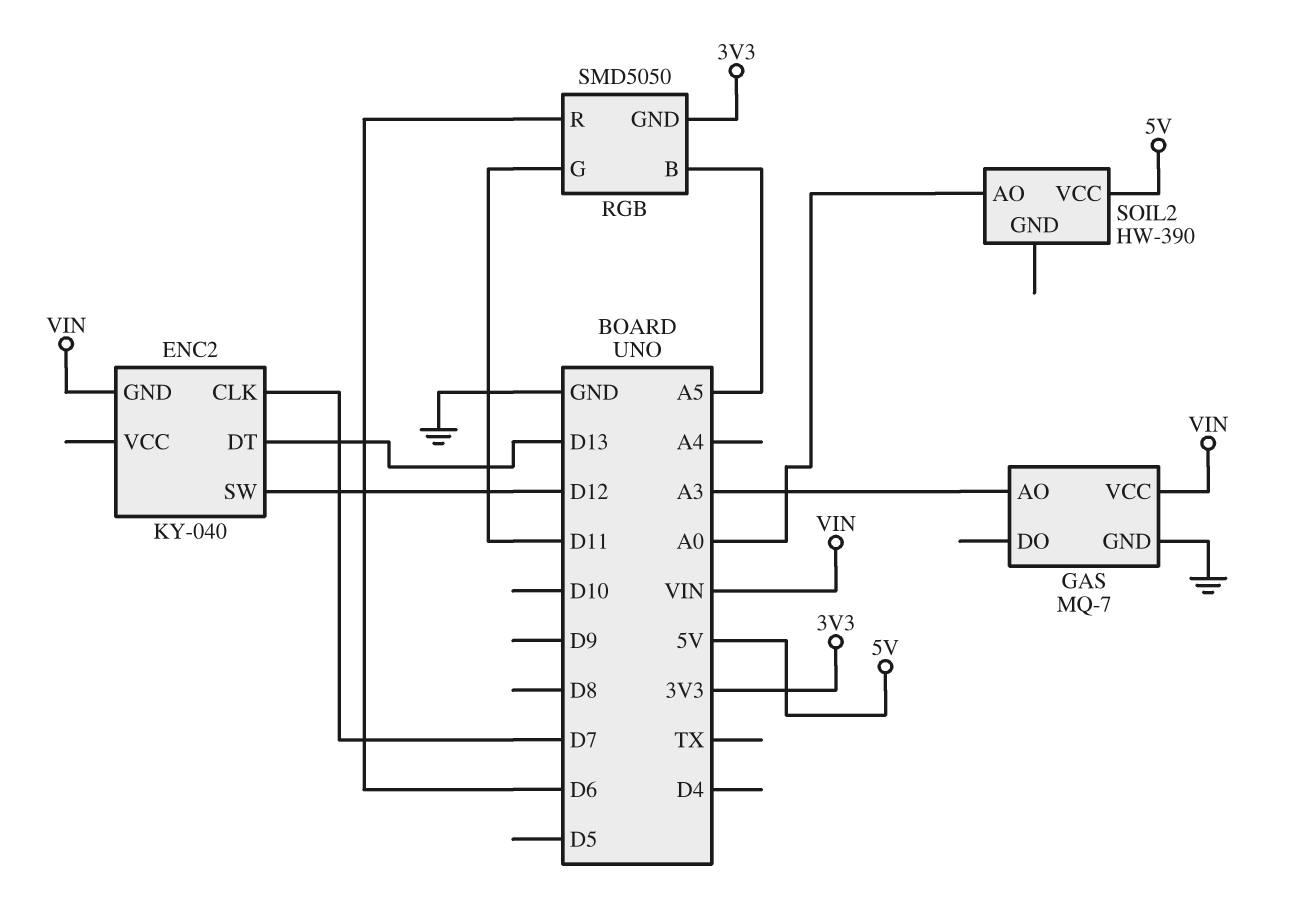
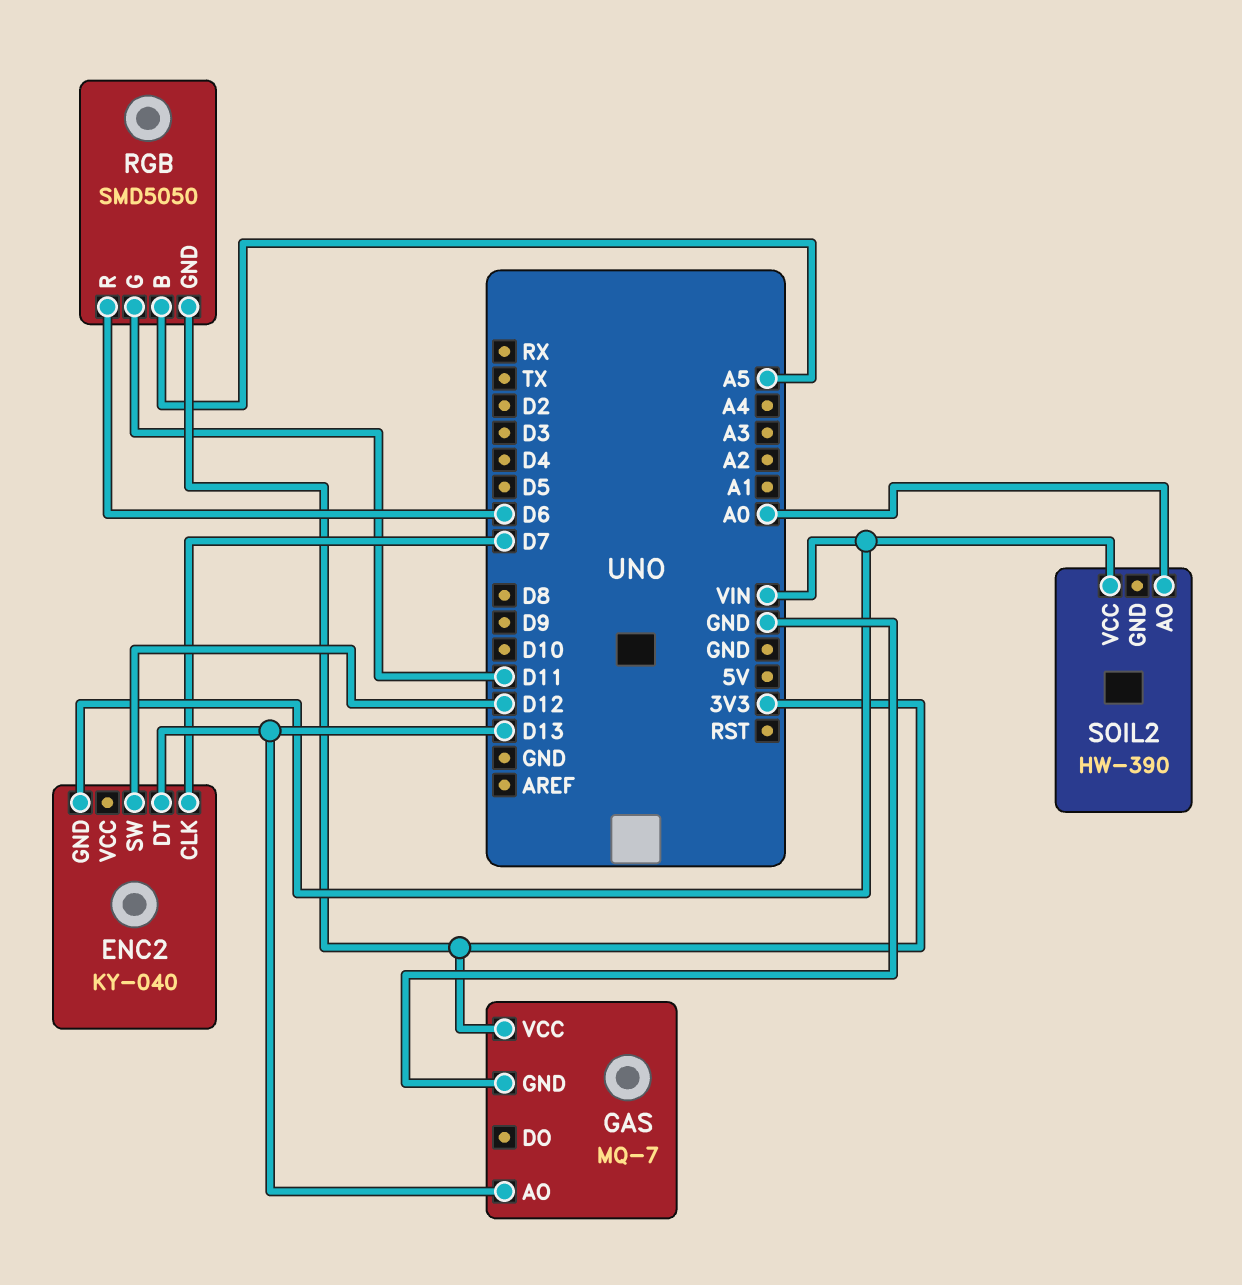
GAS pin AO: A3 -> D13
GAS pin VCC: VIN -> 3V3
SOIL2 pin VCC: 5V -> VIN

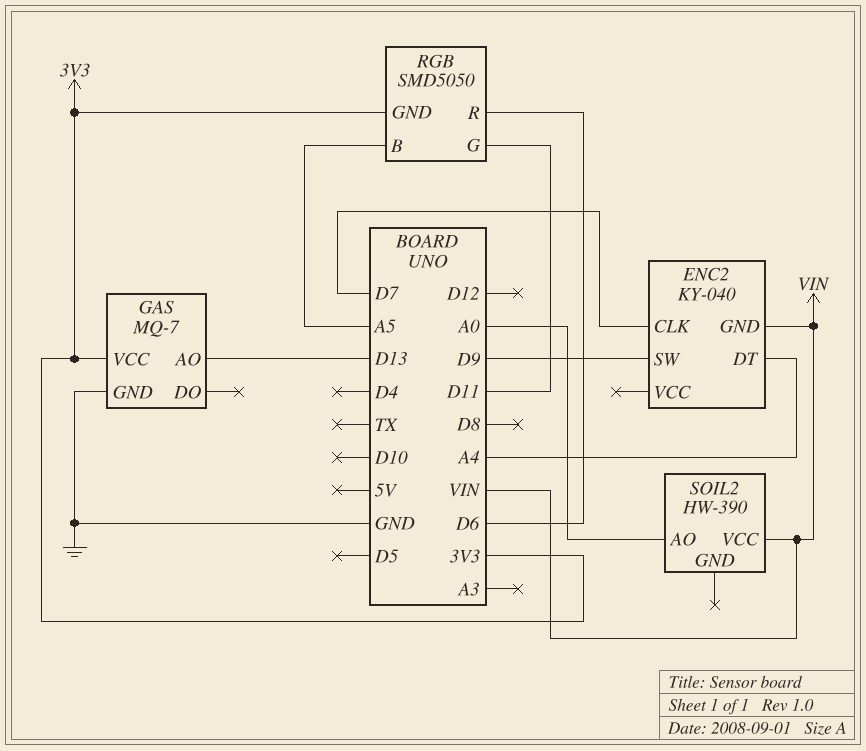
ENC2 pin DT: D13 -> A4
ENC2 pin SW: D12 -> D9

